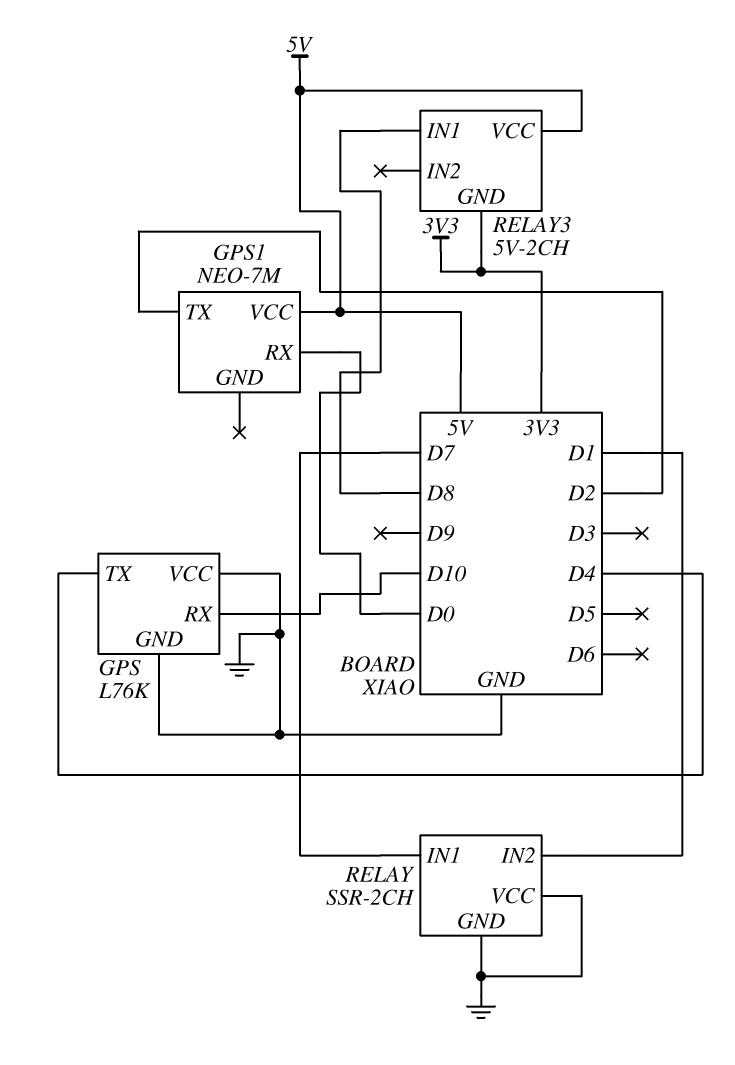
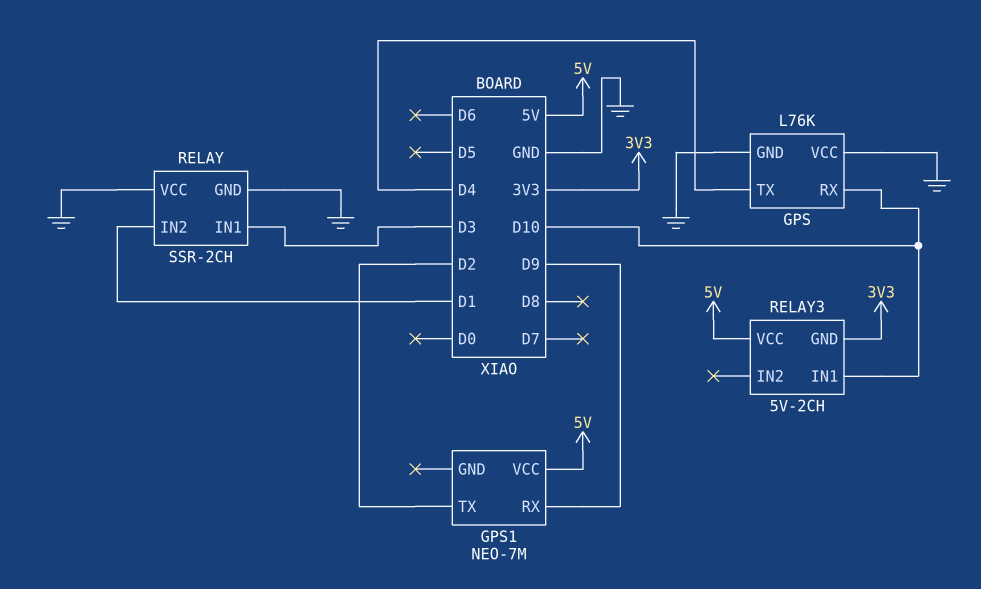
GPS1 pin RX: D0 -> D9
RELAY pin IN1: D7 -> D3
RELAY3 pin IN1: D8 -> D10

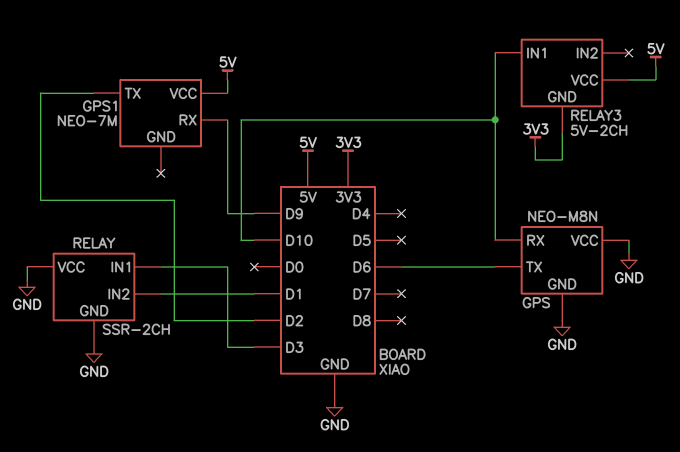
GPS: L76K -> NEO-M8N
GPS pin TX: D4 -> D6

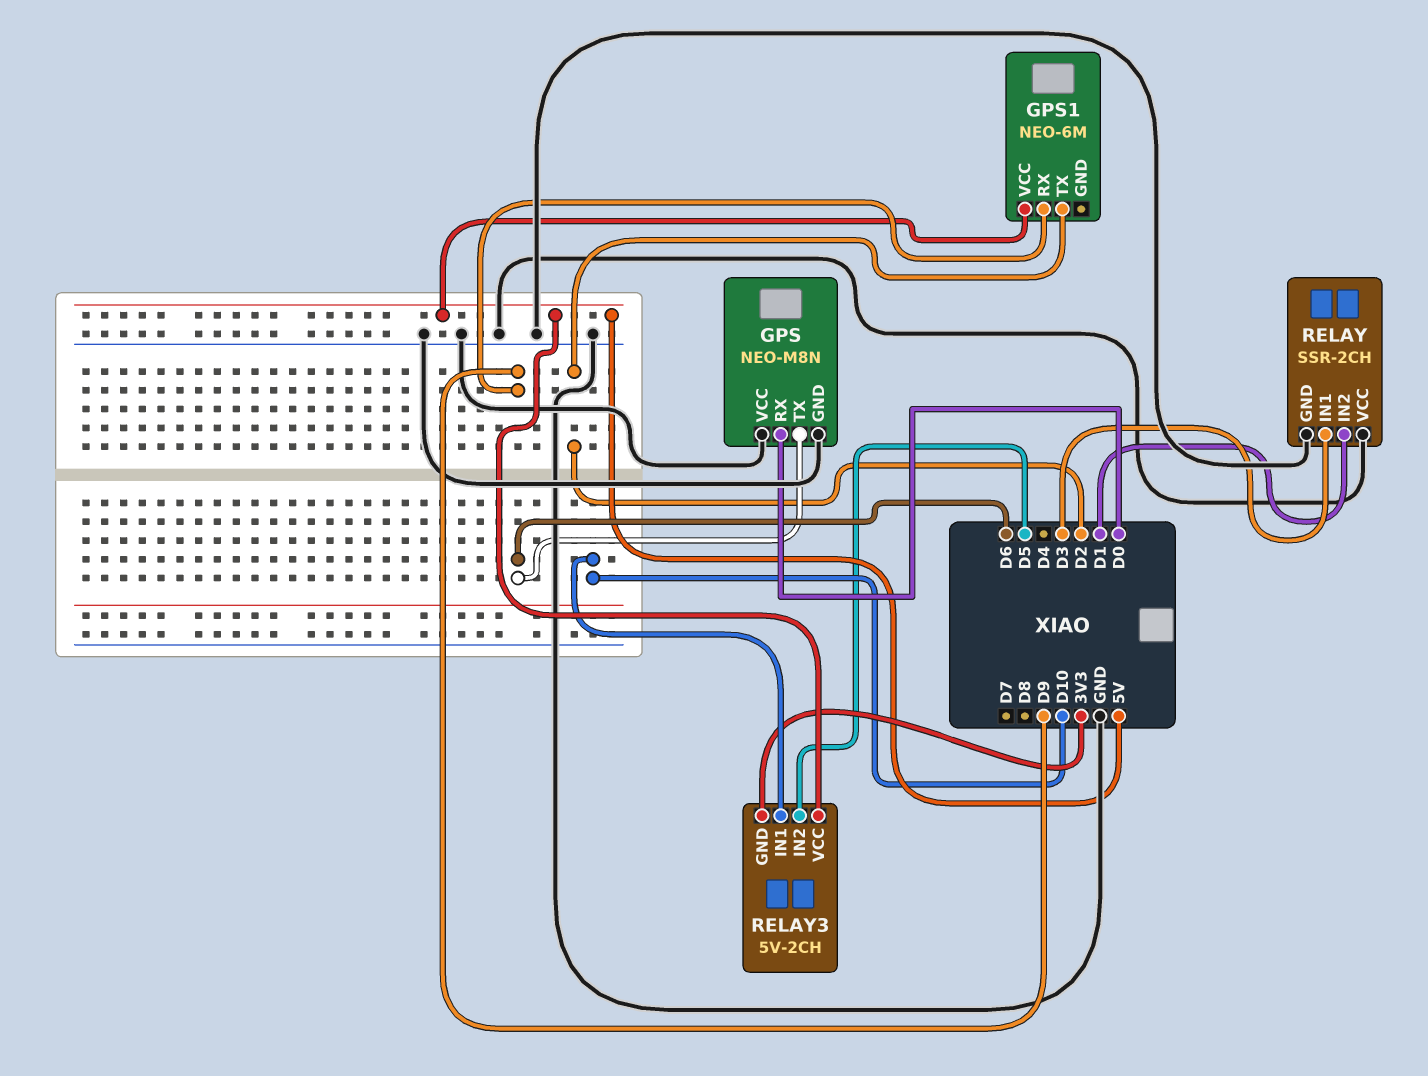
GPS pin RX: D10 -> D0
GPS1: NEO-7M -> NEO-6M
RELAY3 pin IN2: none -> D5

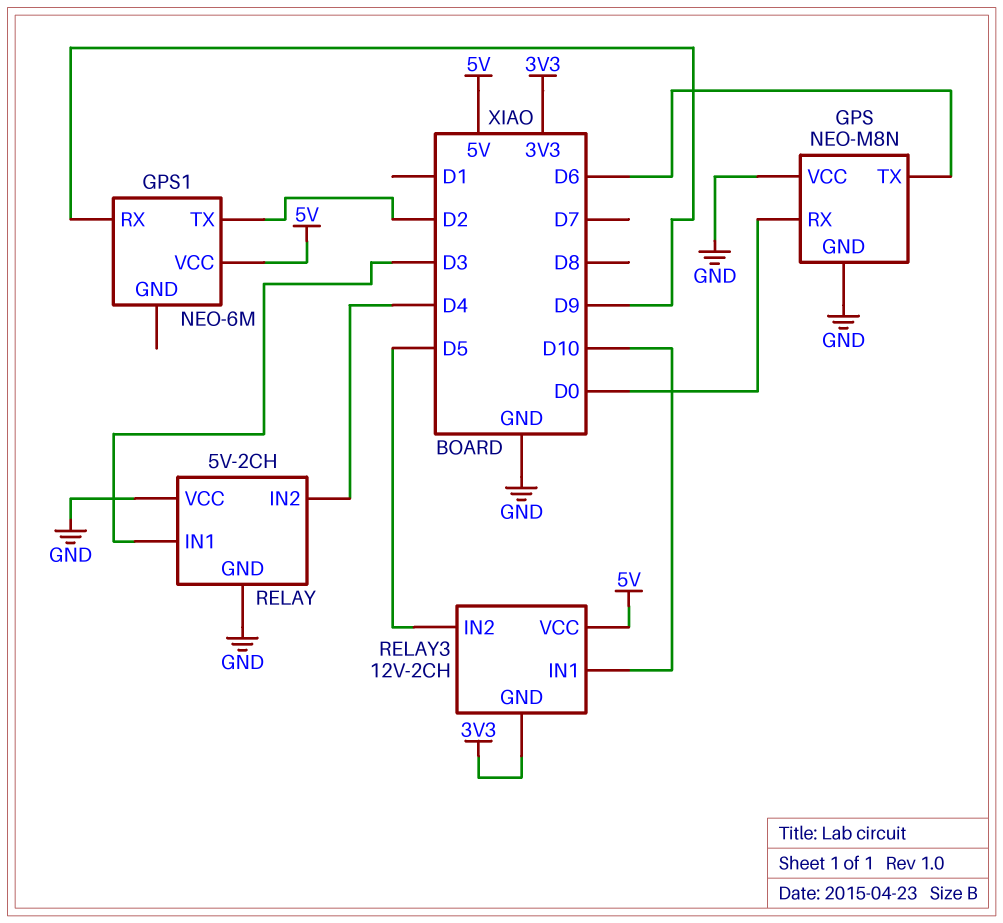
RELAY: SSR-2CH -> 5V-2CH
RELAY pin IN2: D1 -> D4
RELAY3: 5V-2CH -> 12V-2CH

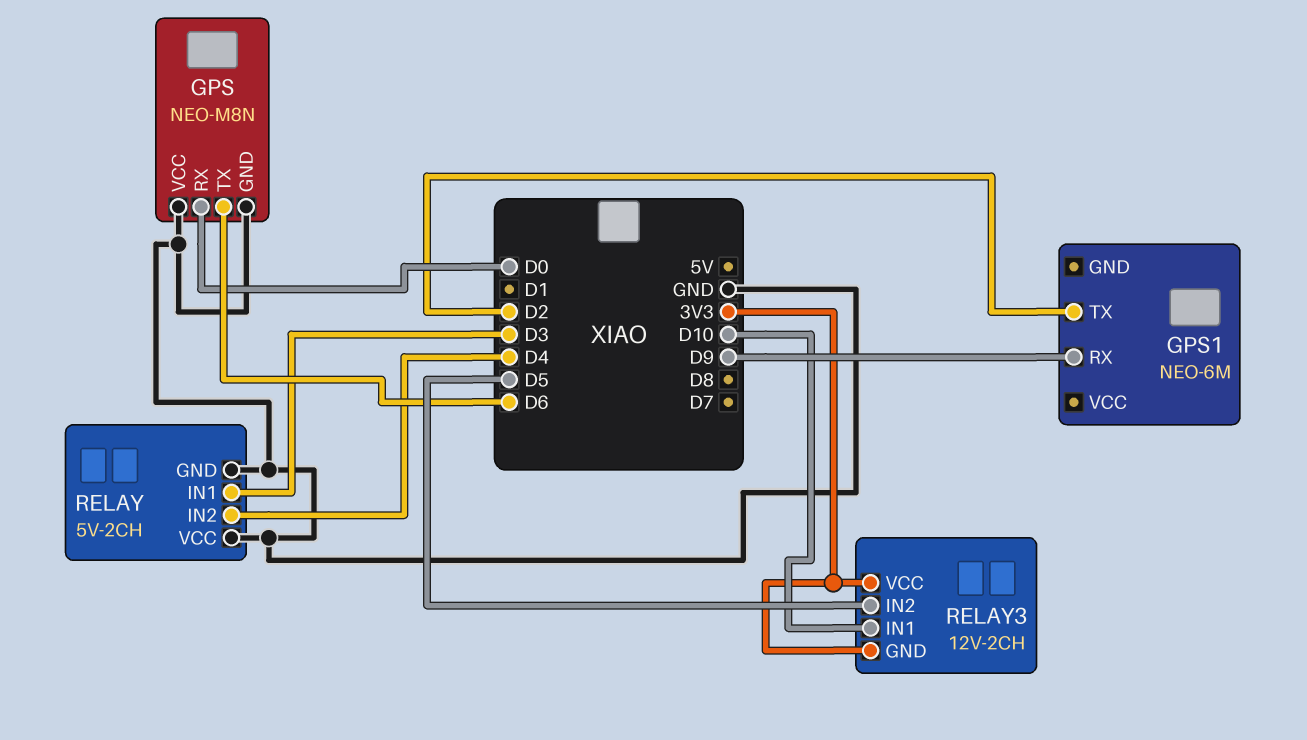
GPS1 pin VCC: 5V -> none
RELAY3 pin VCC: 5V -> 3V3

